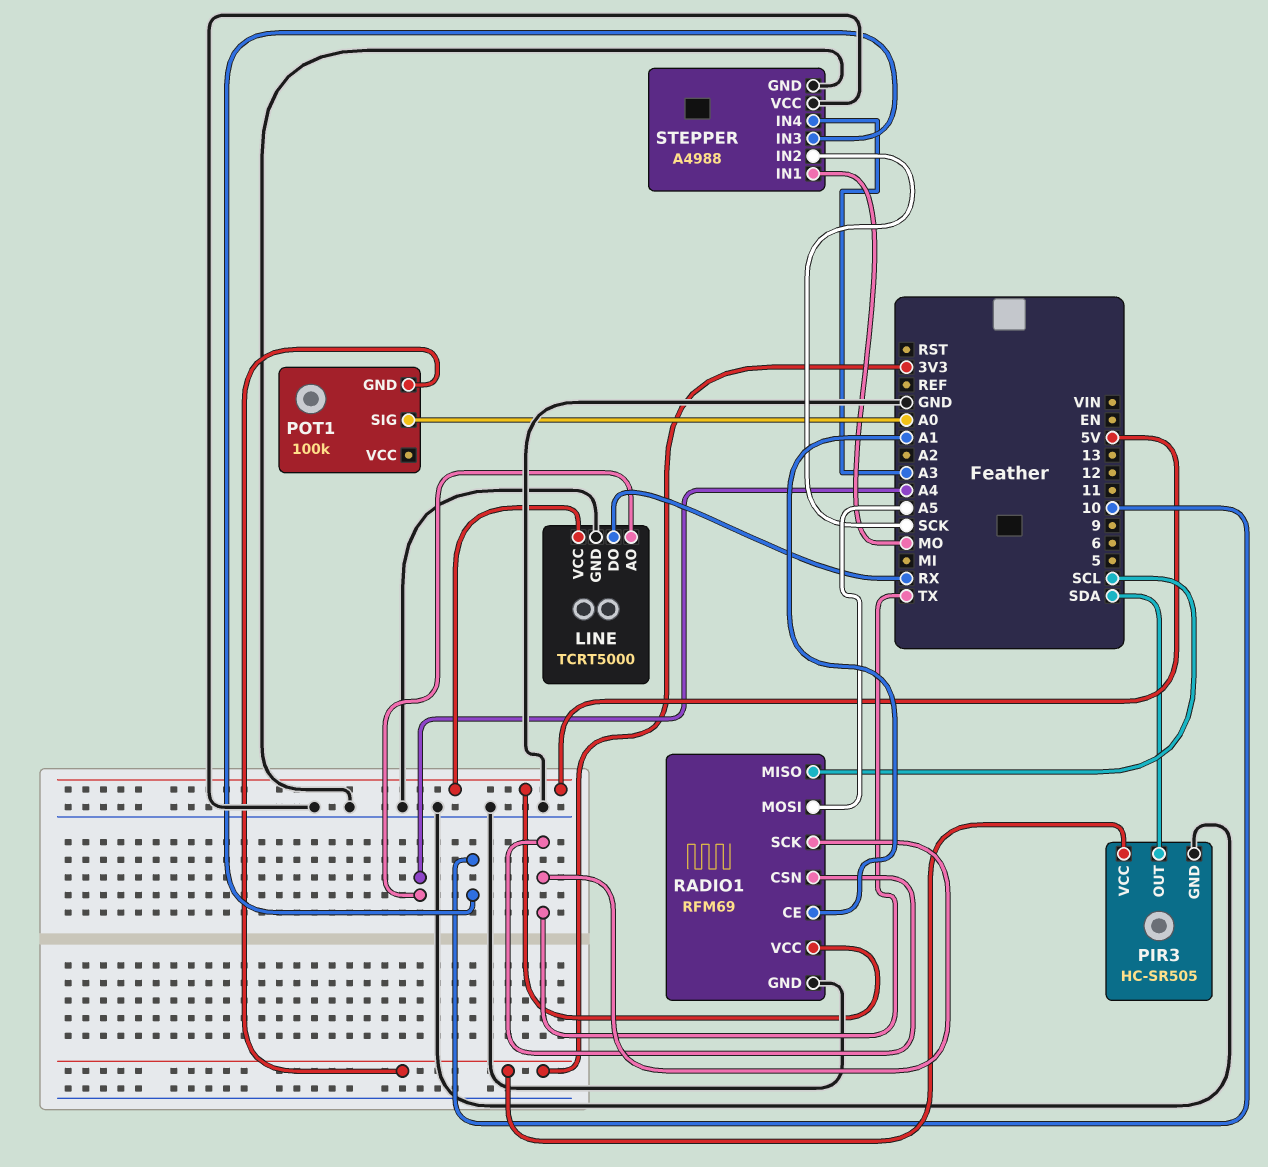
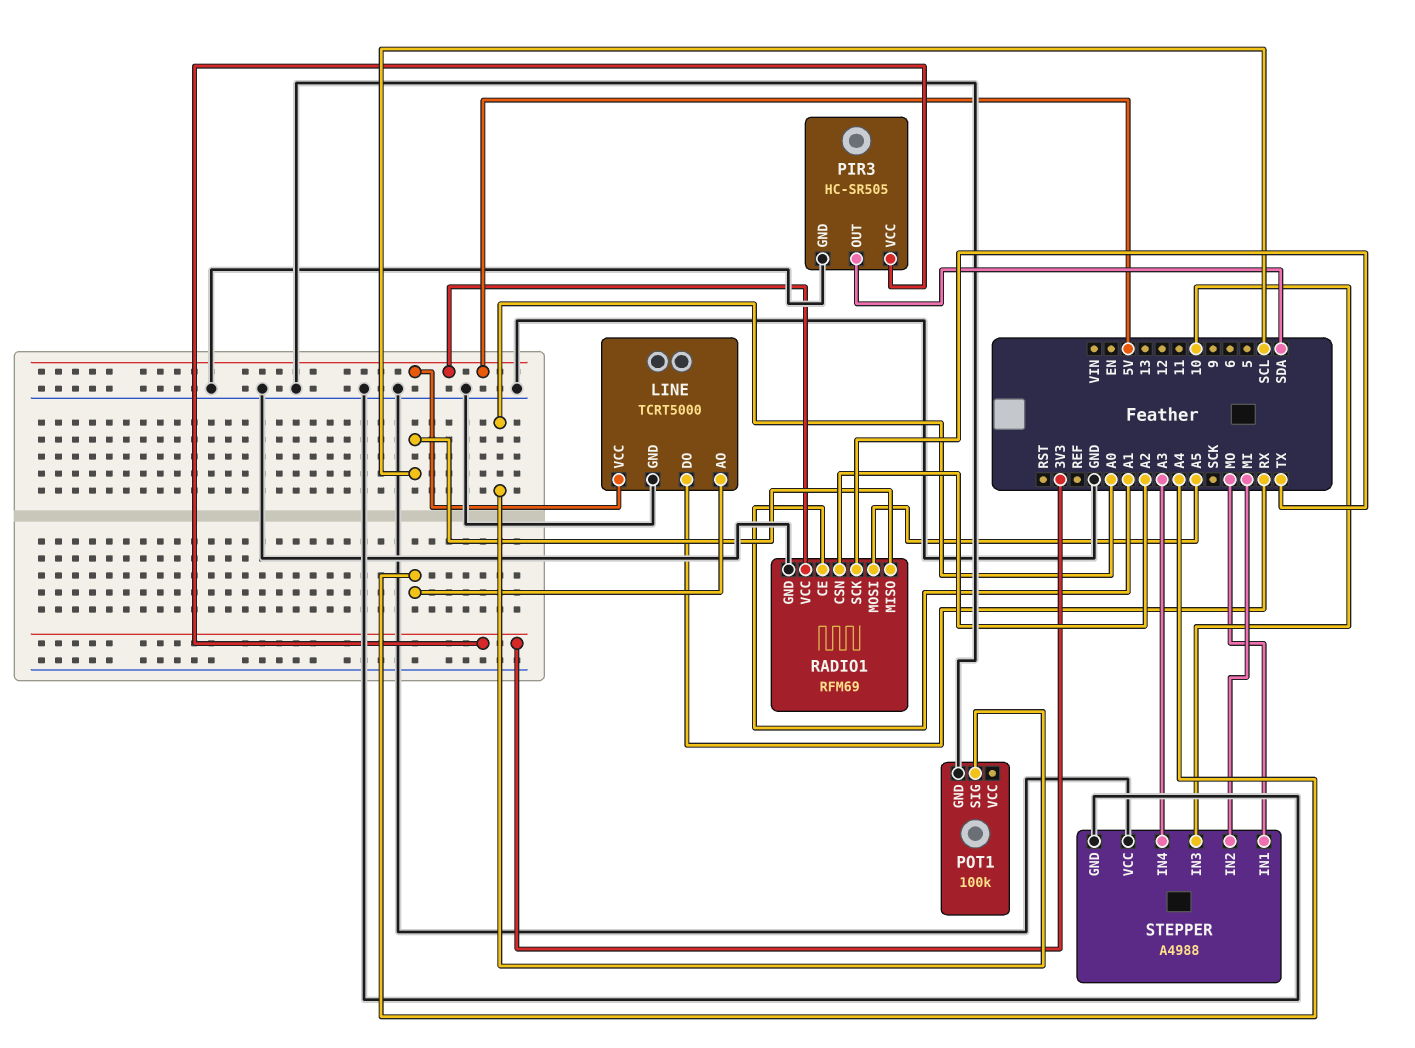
POT1 pin GND: 3V3 -> GND
RADIO1 pin CSN: TX -> A2
STEPPER pin IN2: SCK -> MI

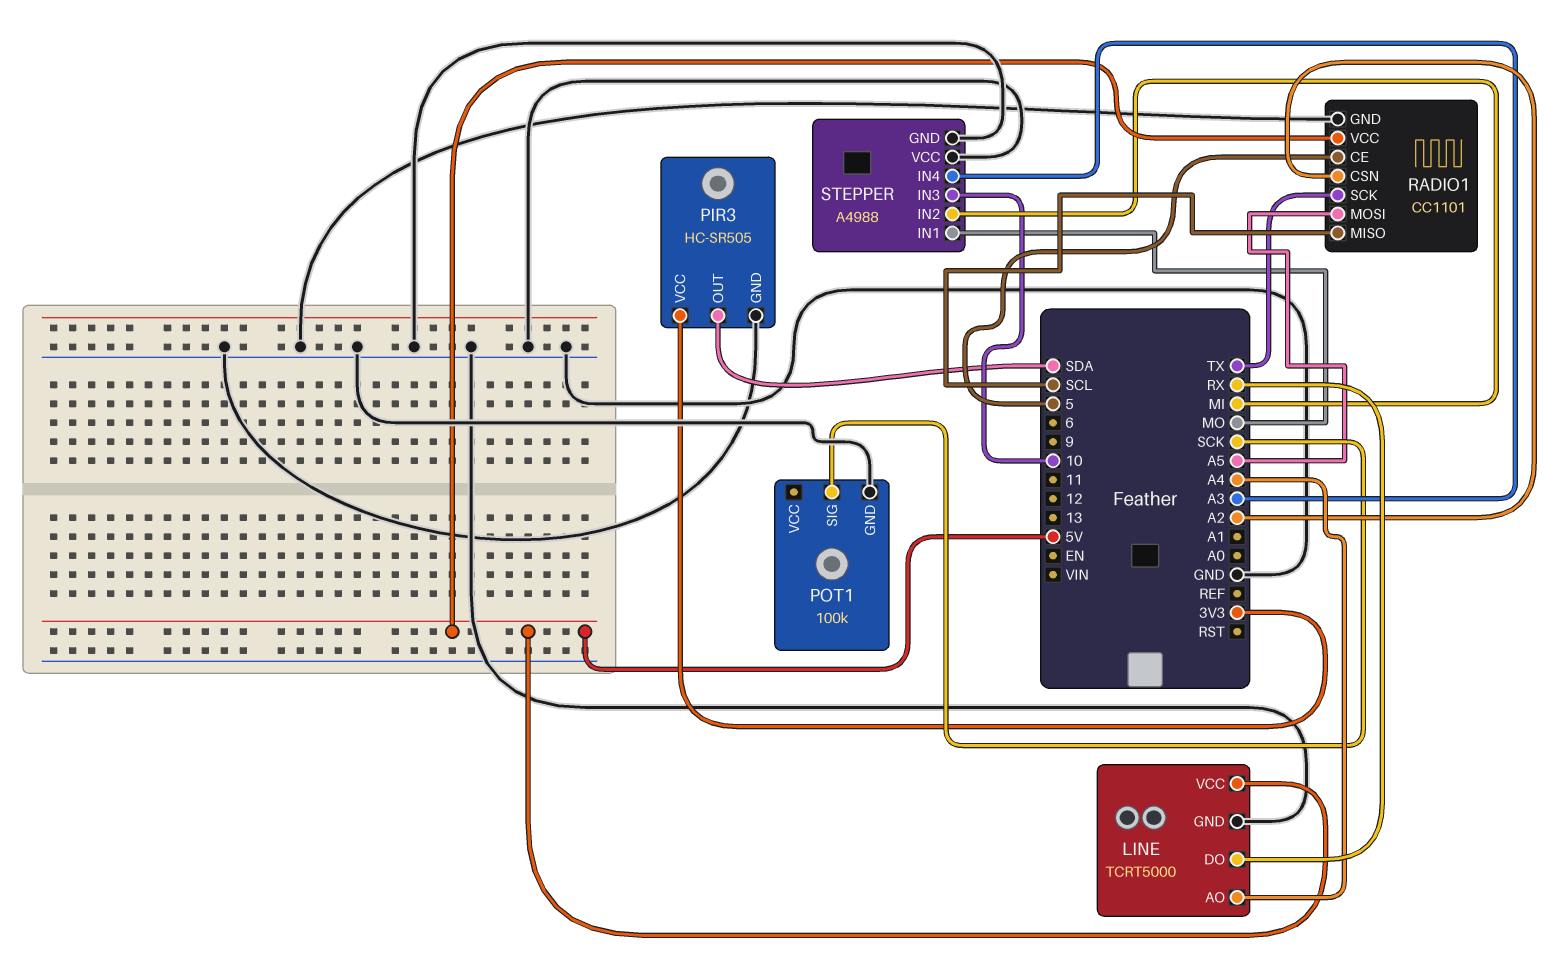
POT1 pin SIG: A0 -> SCK
RADIO1: RFM69 -> CC1101
RADIO1 pin CE: A1 -> 5

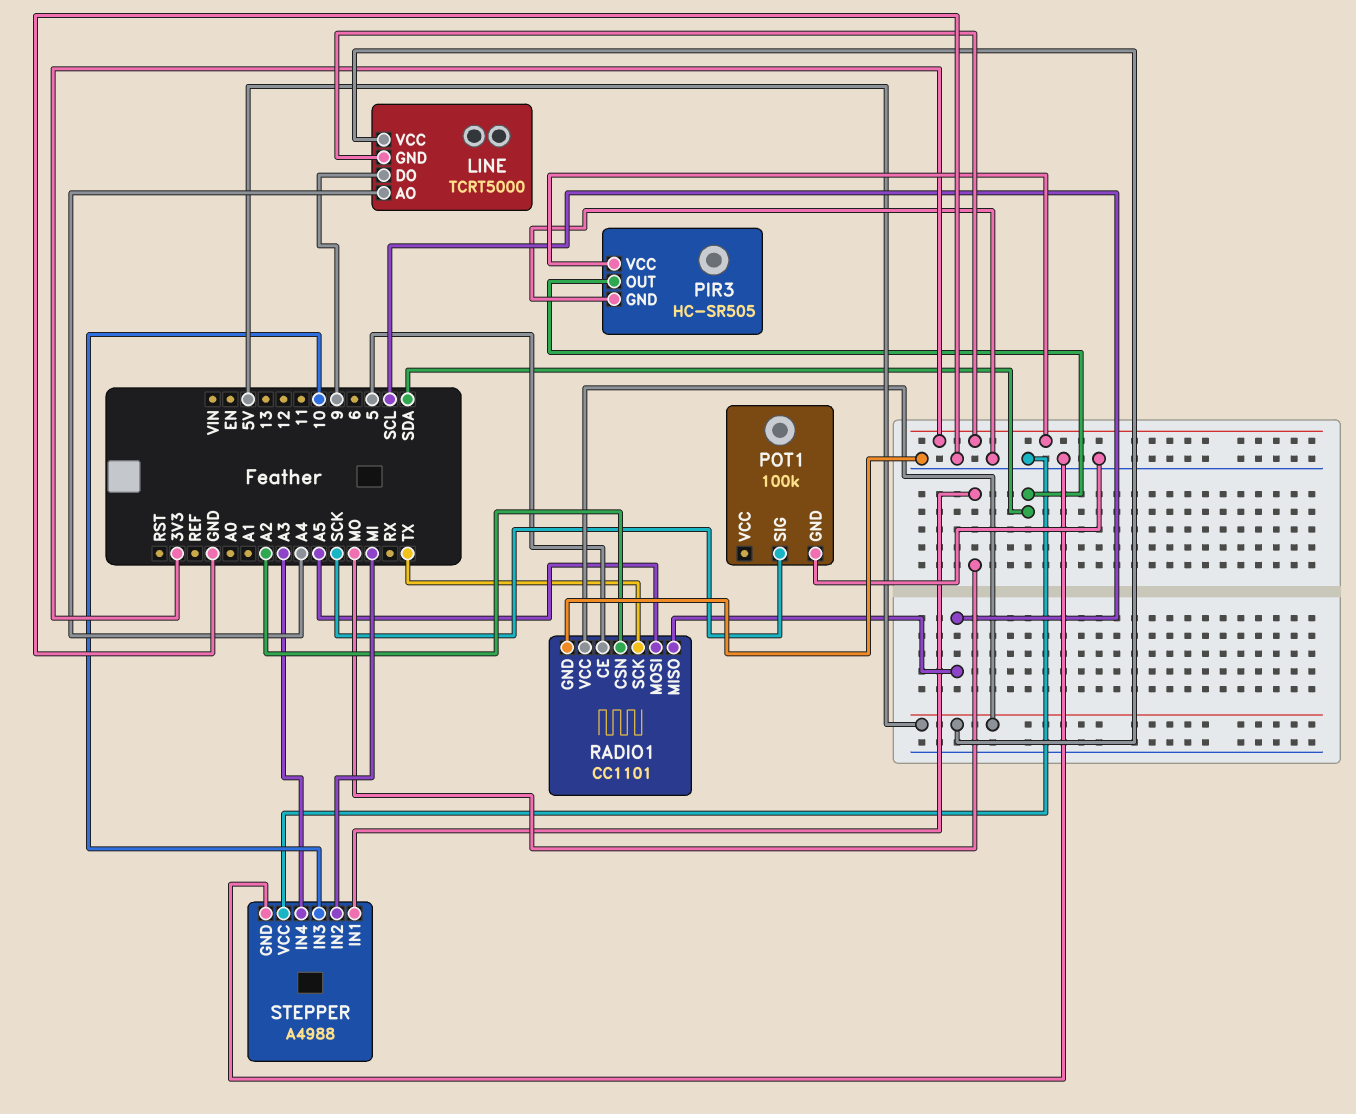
LINE pin DO: RX -> 9
LINE pin GND: GND -> 3V3

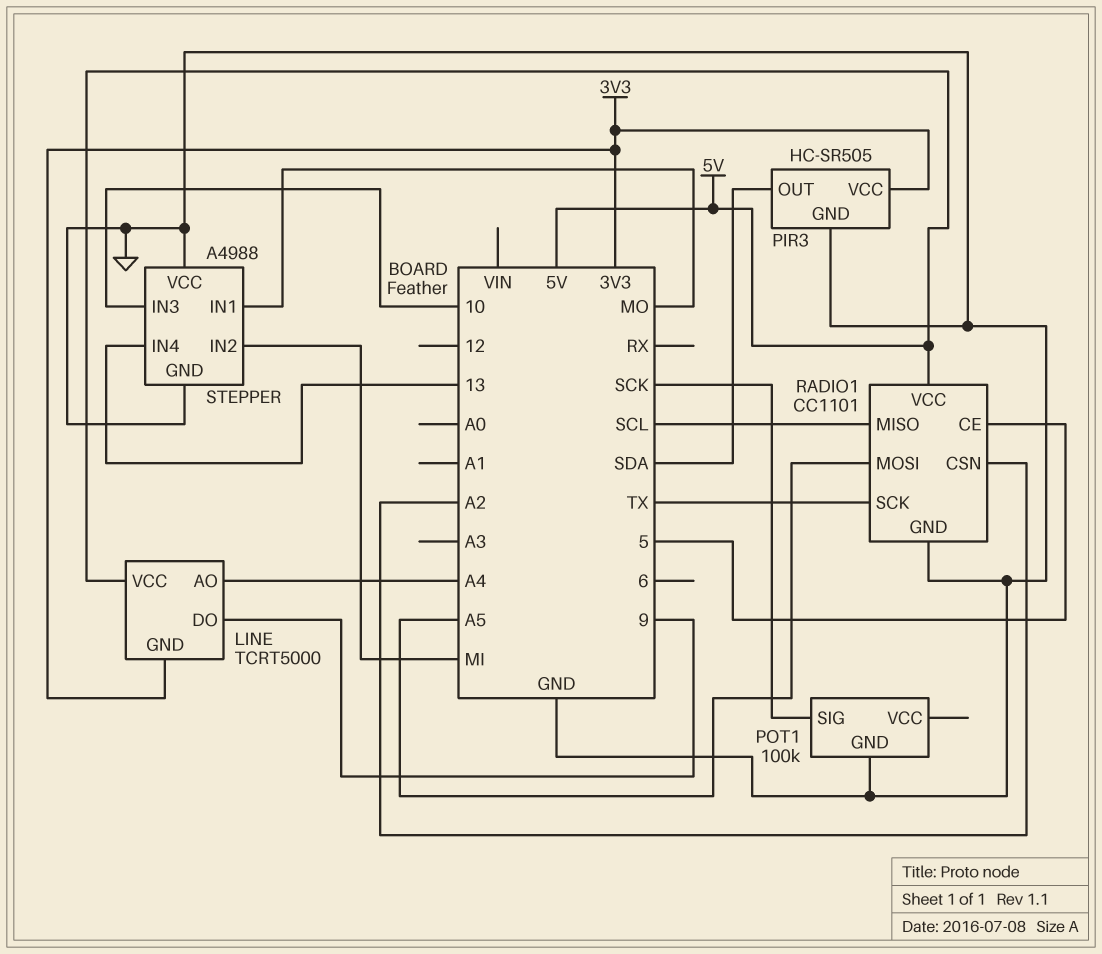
STEPPER pin IN4: A3 -> 13

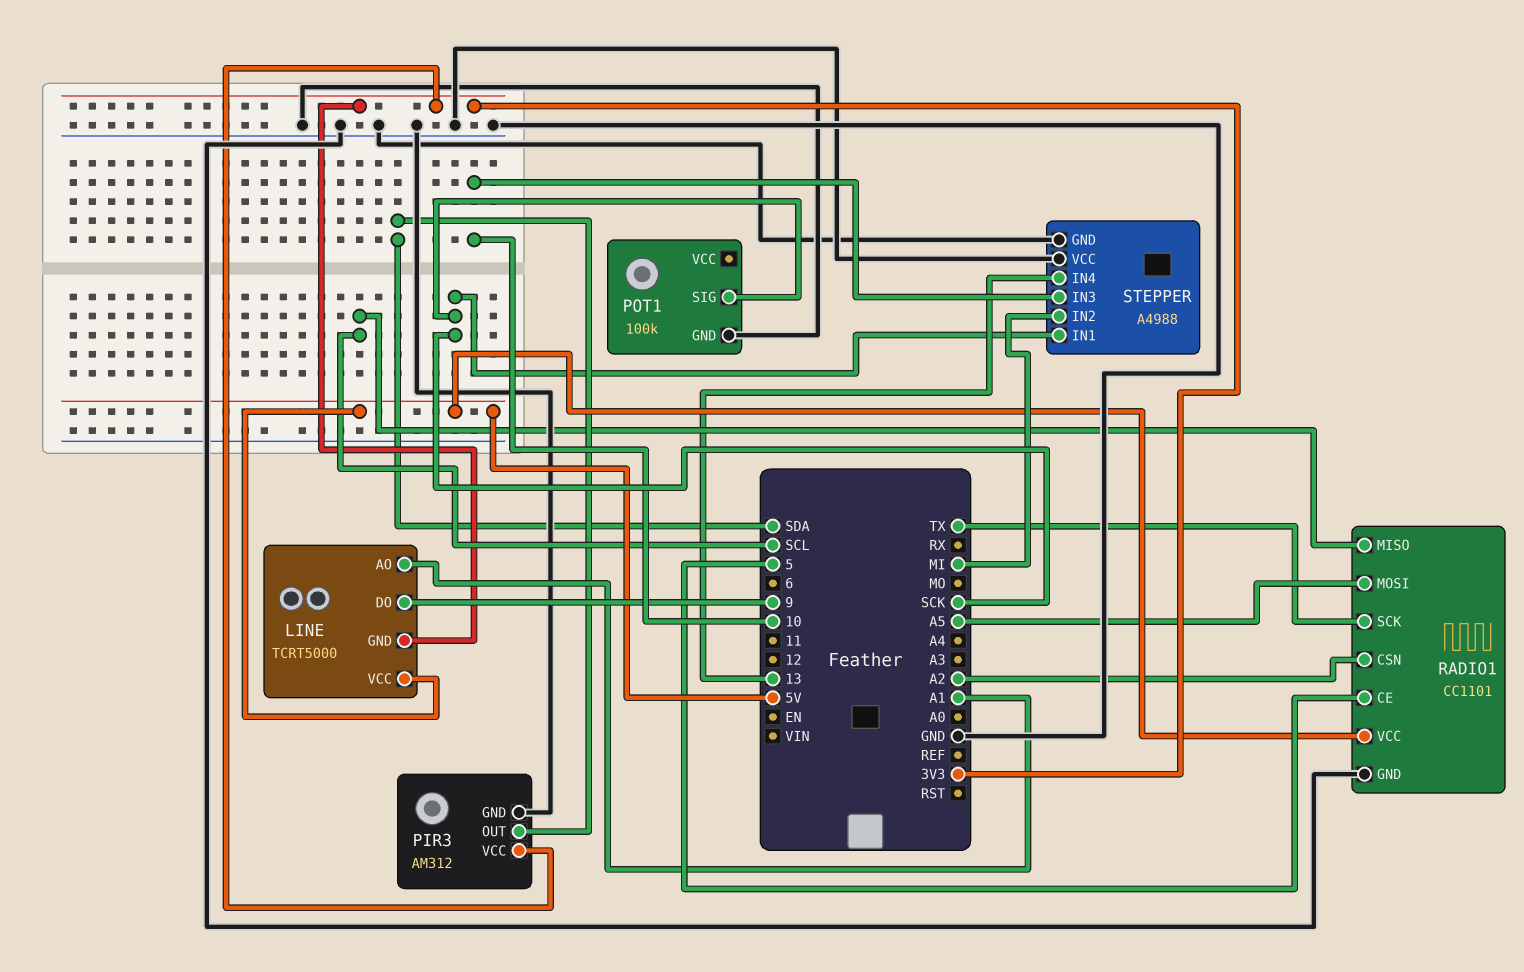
LINE pin AO: A4 -> A1
PIR3: HC-SR505 -> AM312
STEPPER pin IN1: MO -> SCK

